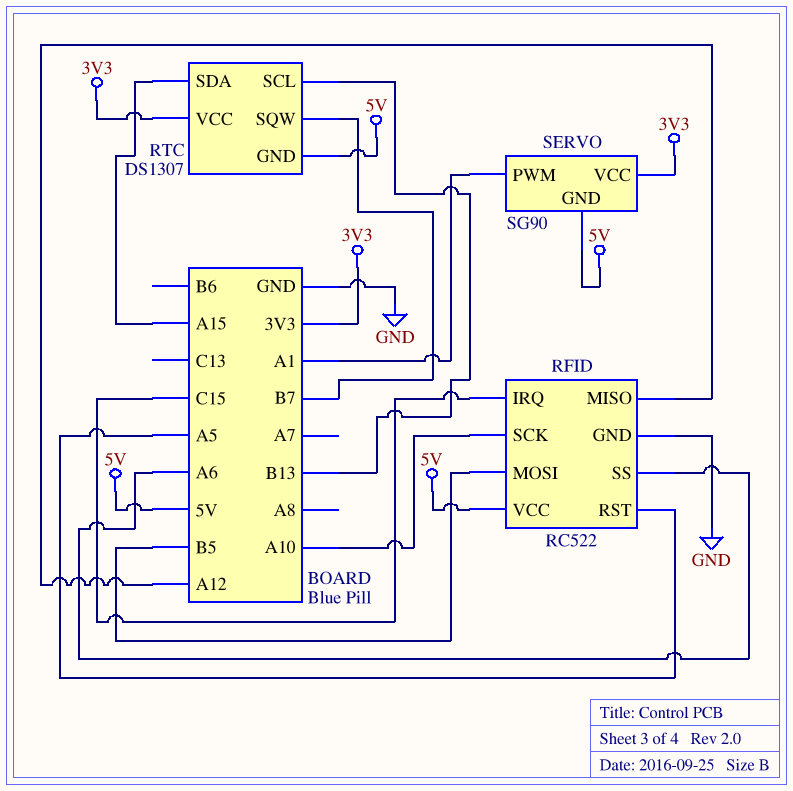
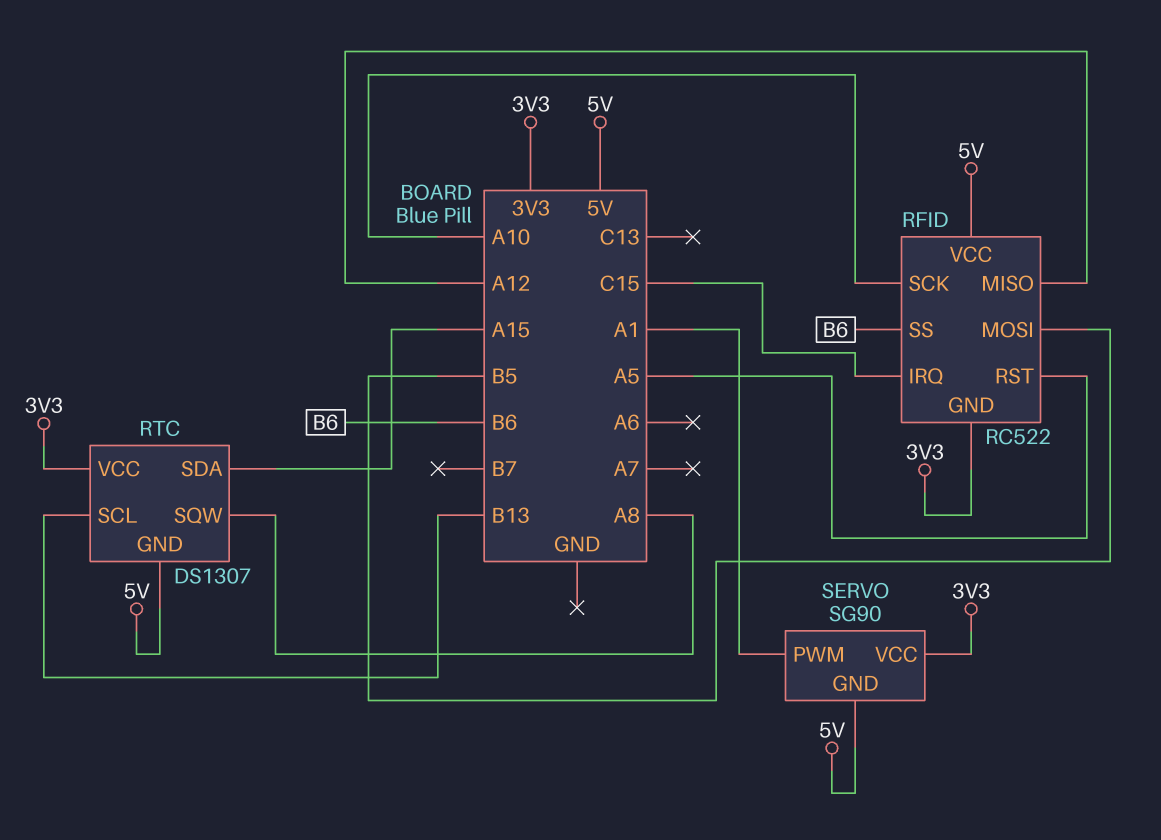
RFID pin GND: GND -> 3V3
RFID pin SS: A6 -> B6
RTC pin SQW: B7 -> A8

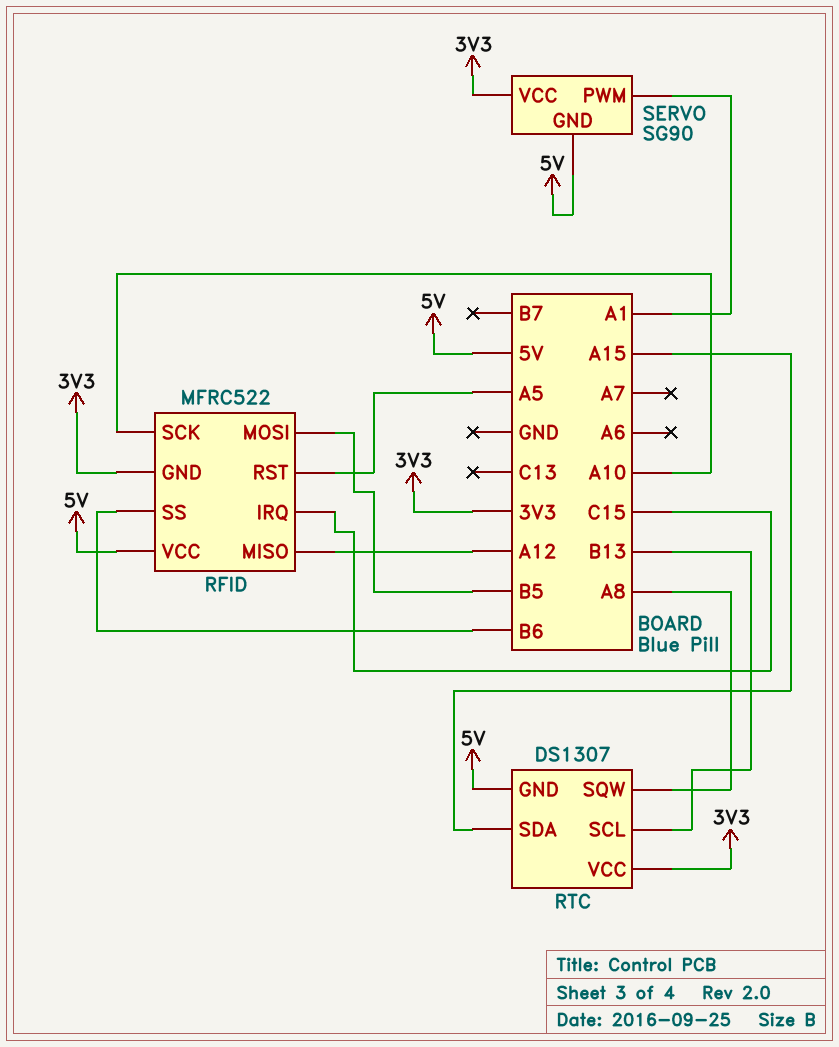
RFID: RC522 -> MFRC522

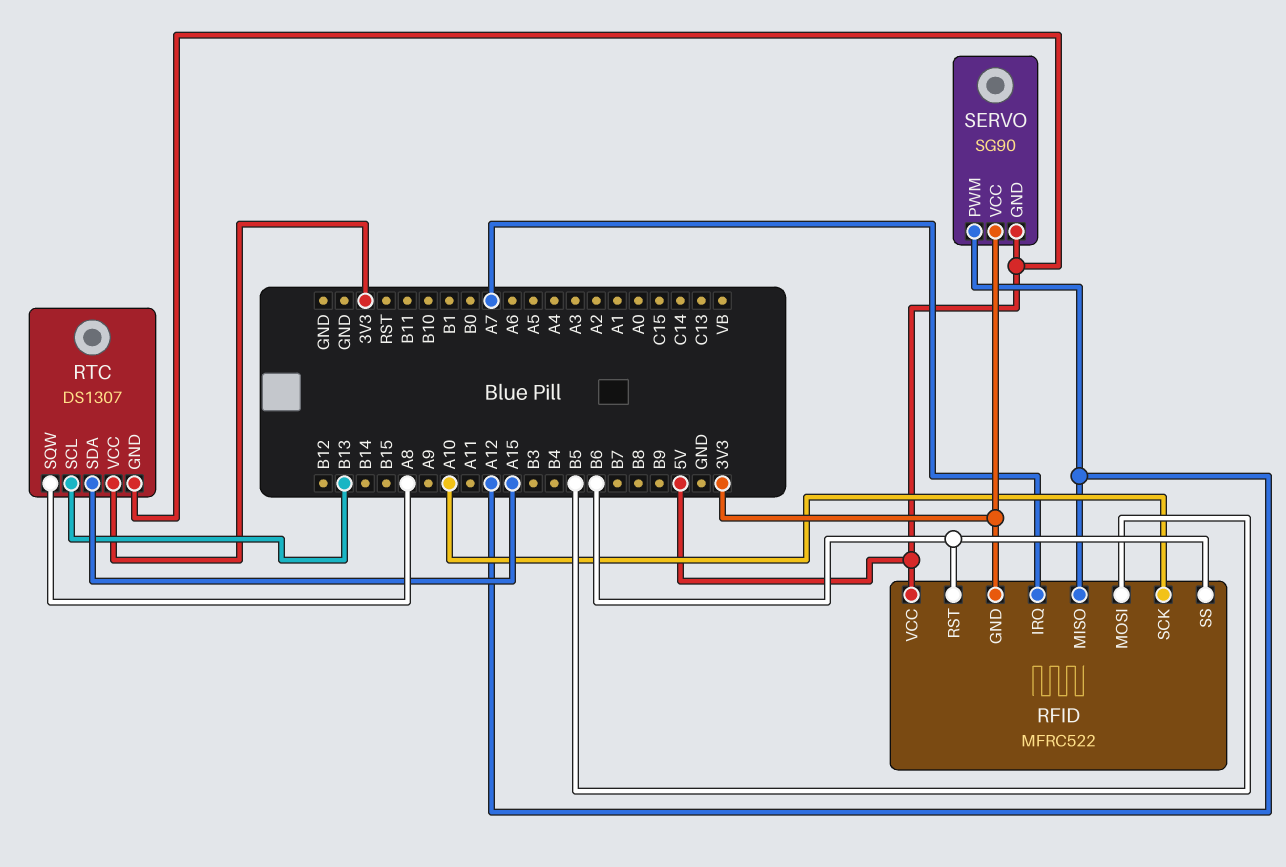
RFID pin IRQ: C15 -> A7
RFID pin RST: A5 -> B6
SERVO pin PWM: A1 -> A12

